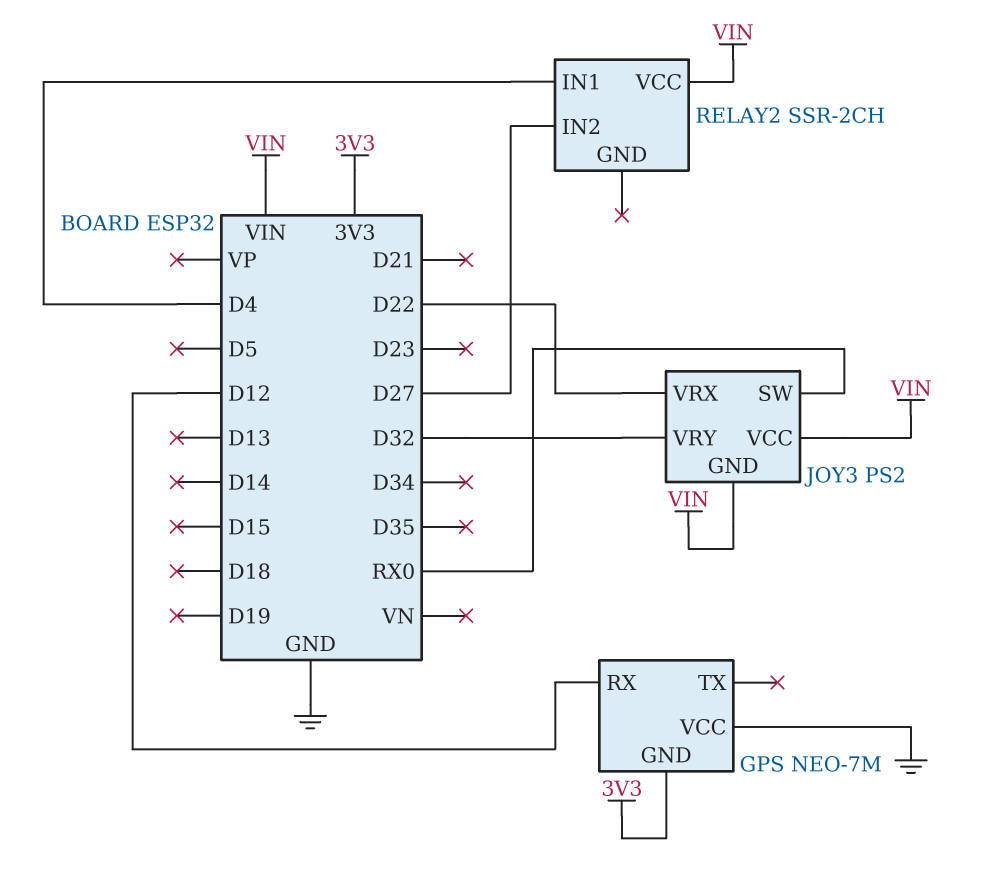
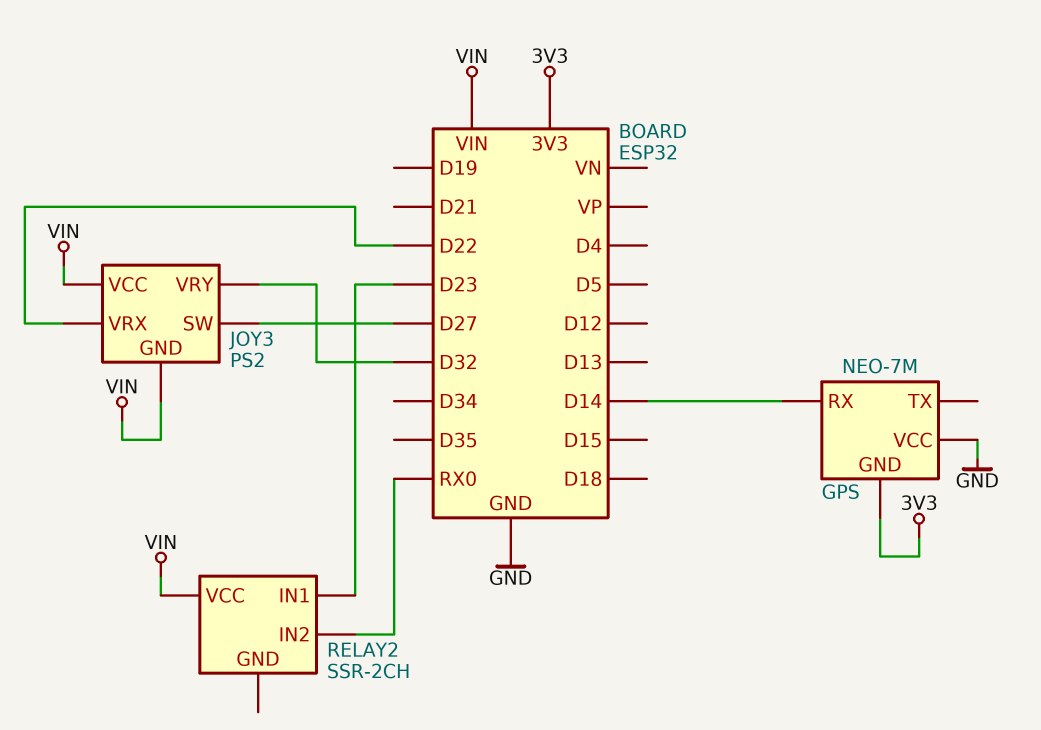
GPS pin RX: D12 -> D14
JOY3 pin SW: RX0 -> D27
RELAY2 pin IN1: D4 -> D23
RELAY2 pin IN2: D27 -> RX0

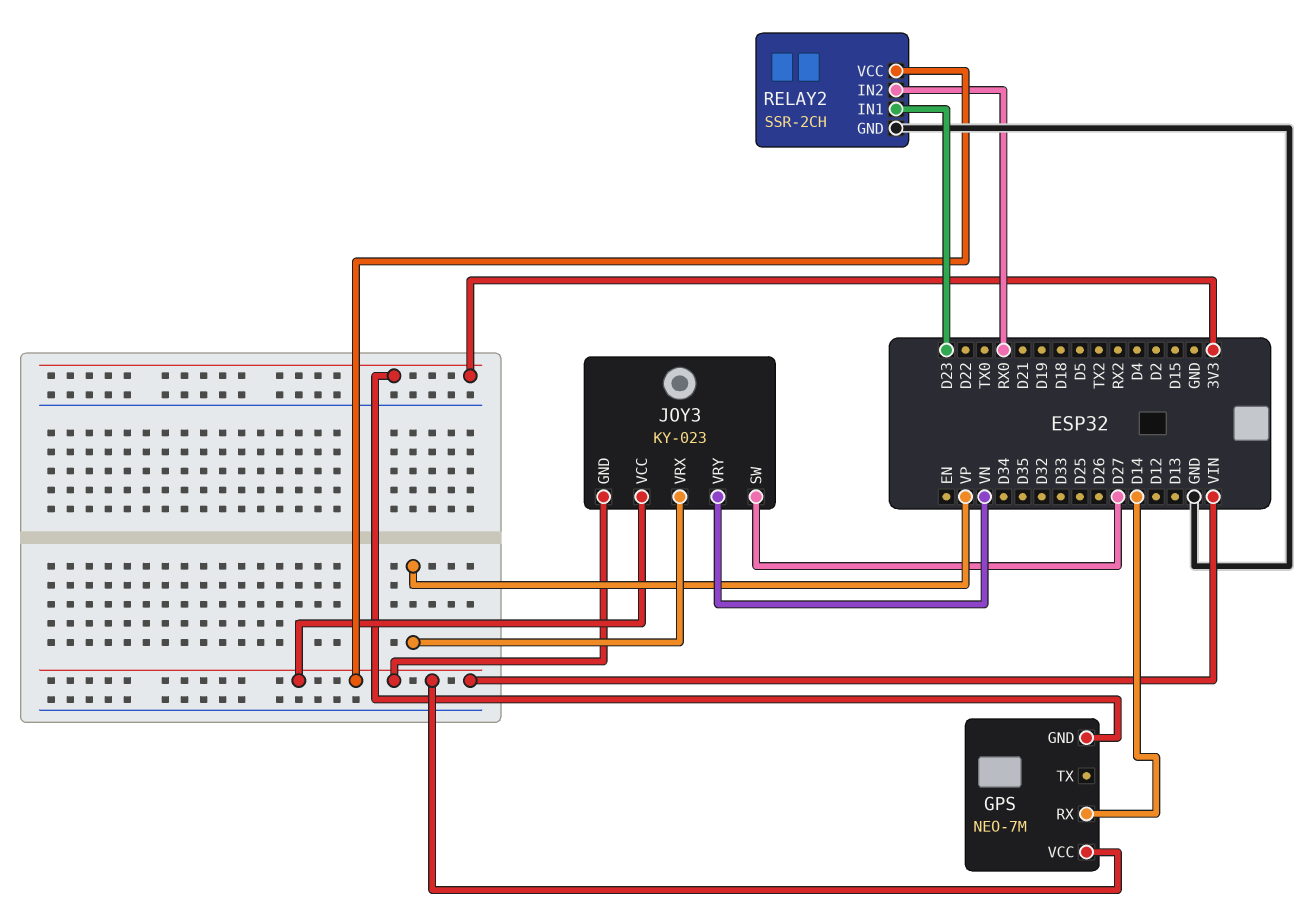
GPS pin VCC: GND -> VIN
JOY3: PS2 -> KY-023
JOY3 pin VRX: D22 -> VP
JOY3 pin VRY: D32 -> VN
RELAY2 pin GND: none -> GND

